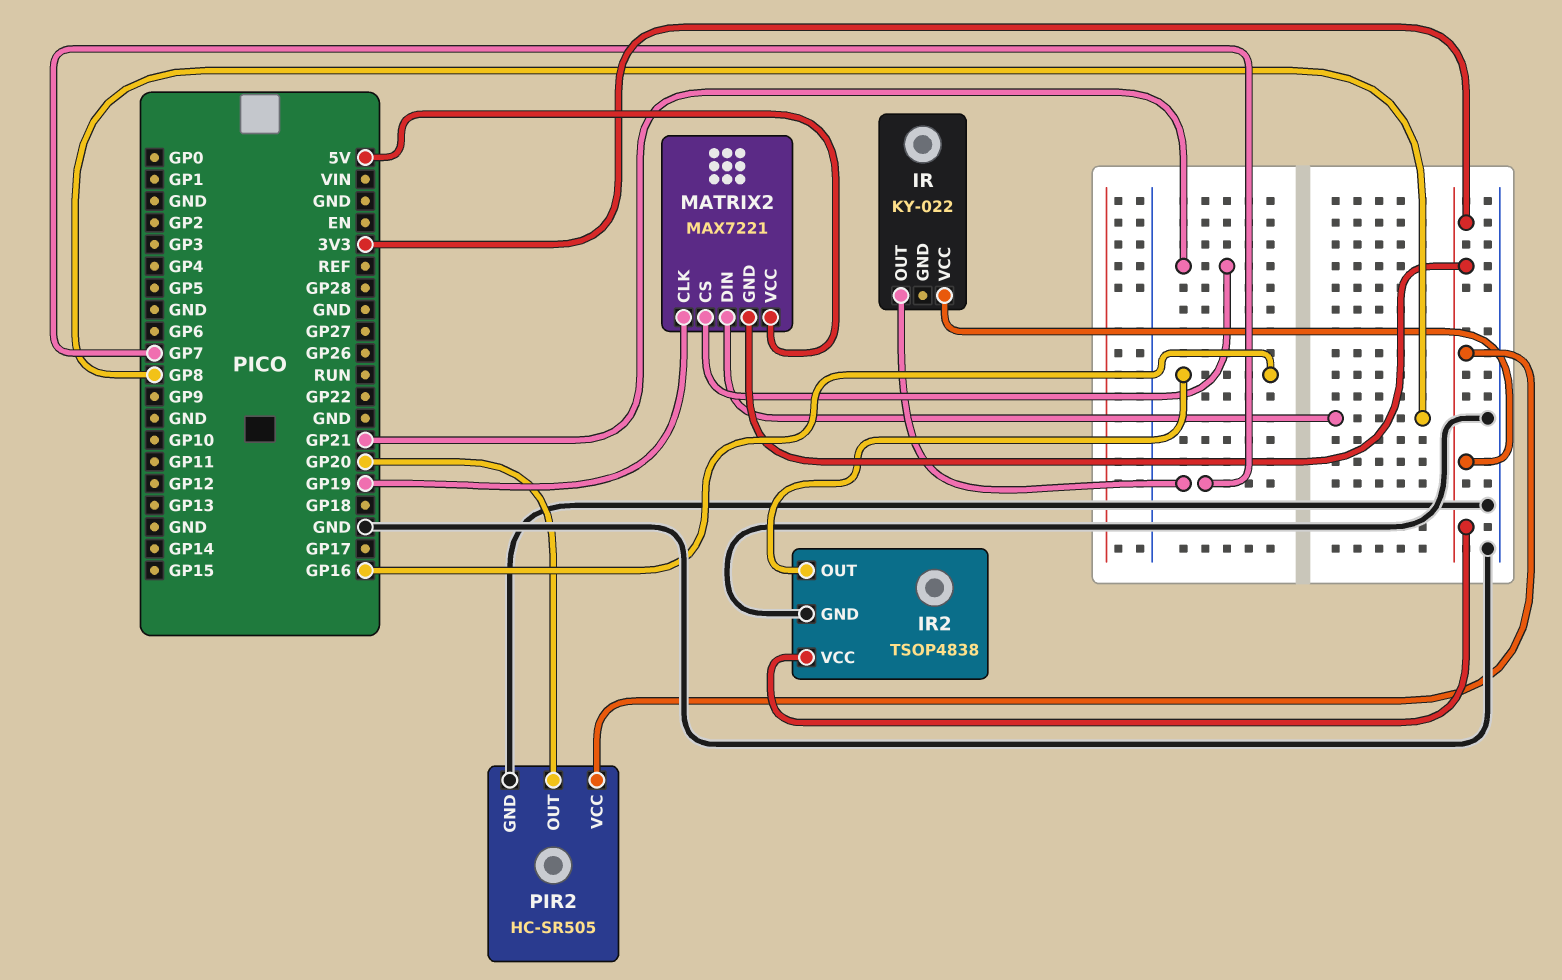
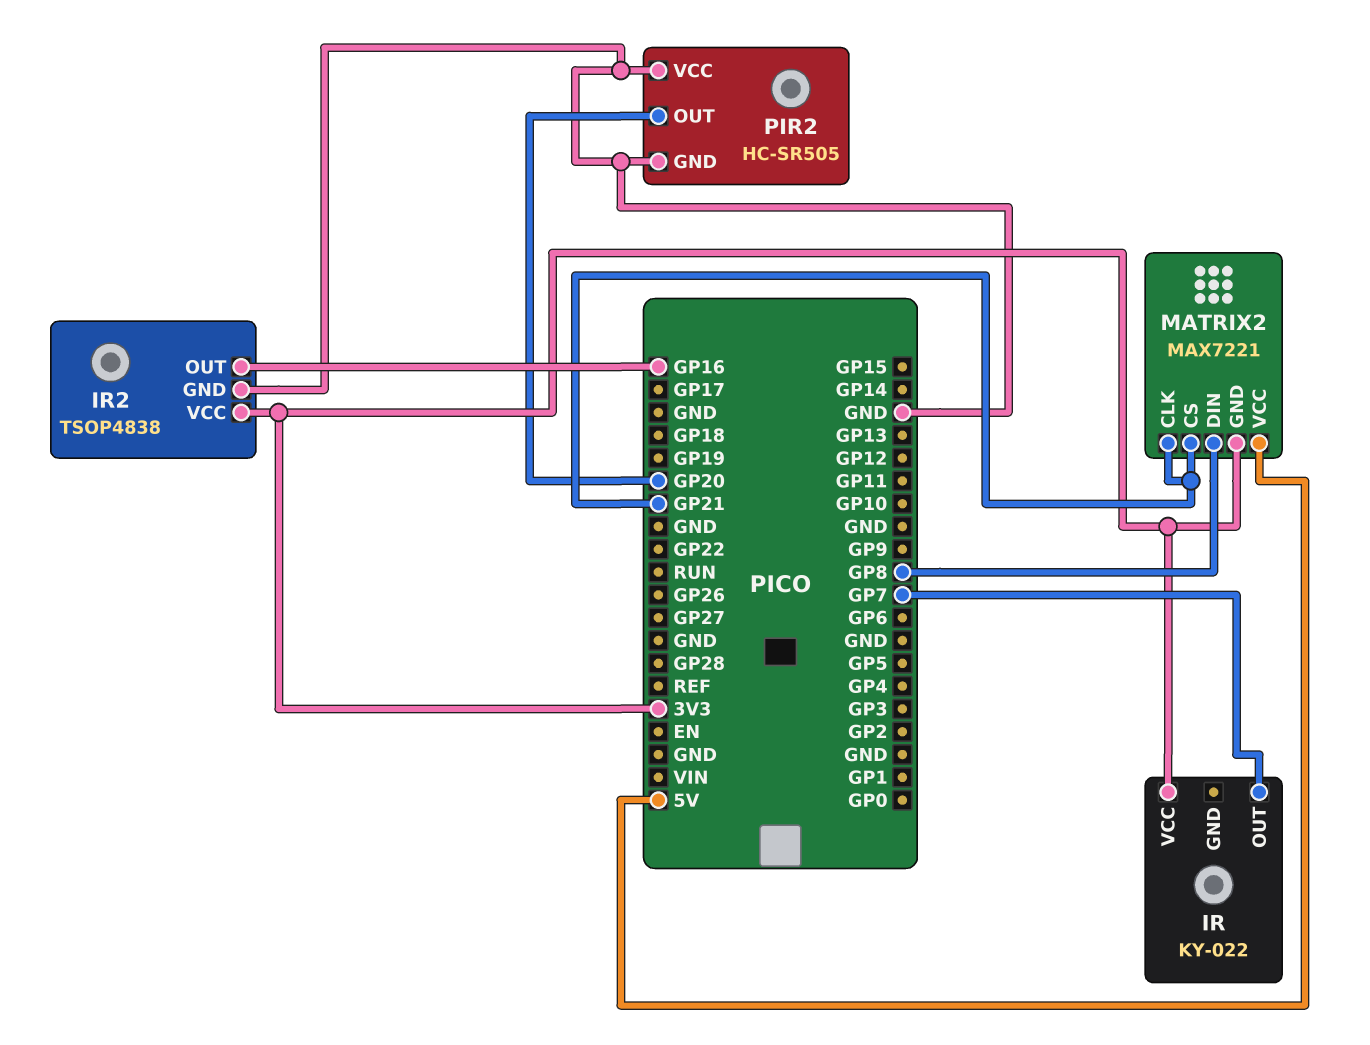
MATRIX2 pin CLK: GP19 -> GP21
PIR2 pin VCC: 3V3 -> GND

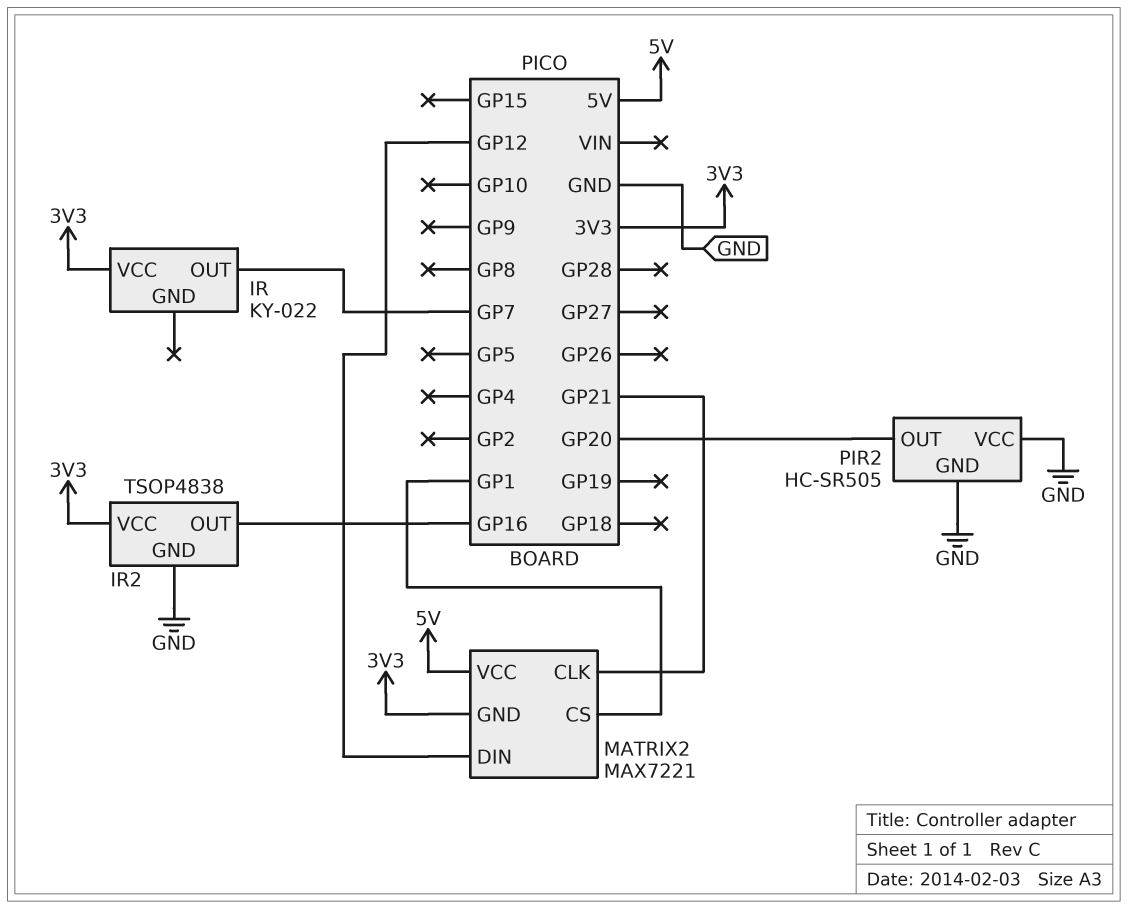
MATRIX2 pin CS: GP21 -> GP1
MATRIX2 pin DIN: GP8 -> GP12

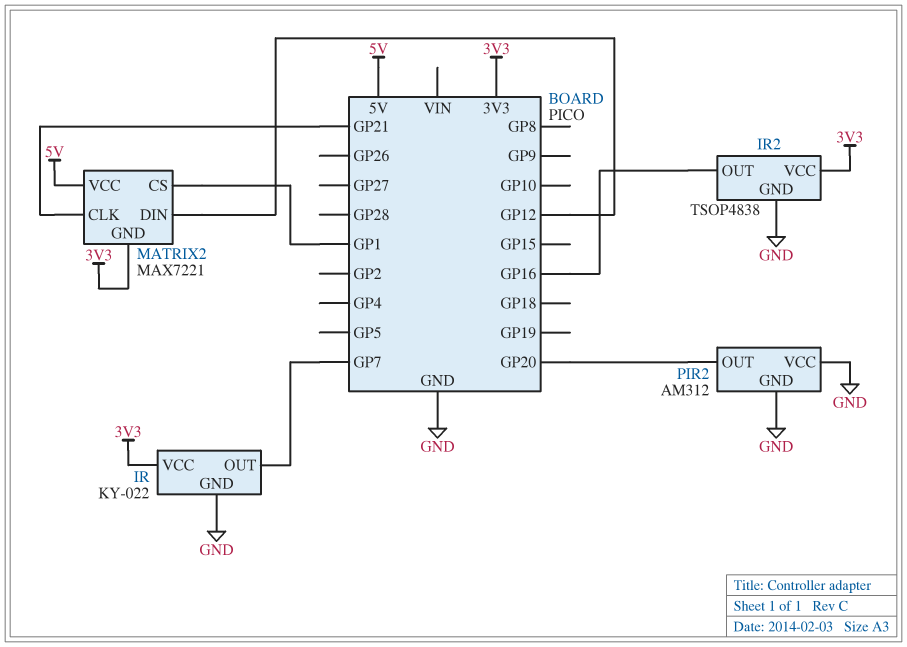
IR pin GND: none -> GND
PIR2: HC-SR505 -> AM312

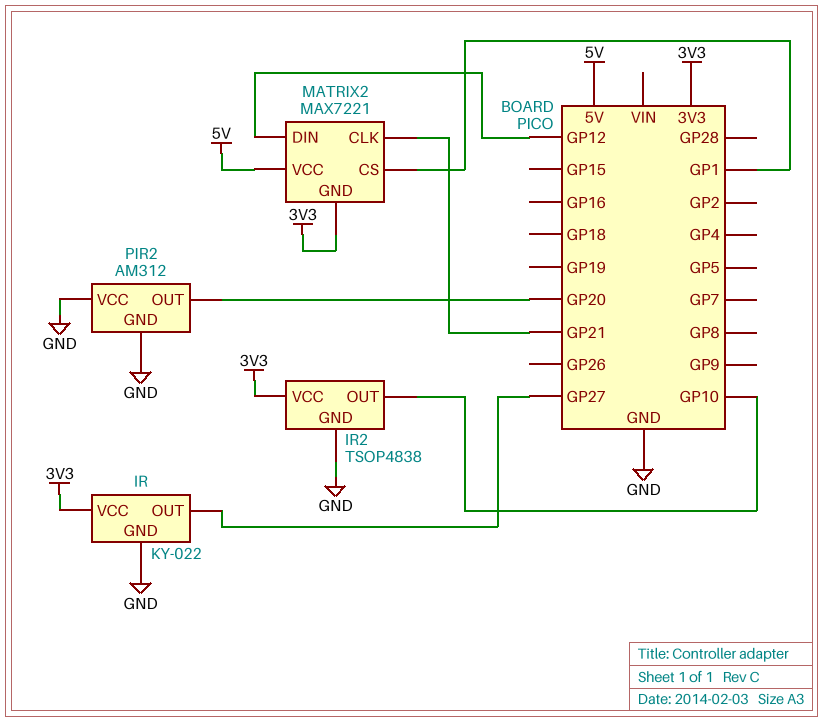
IR pin OUT: GP7 -> GP27
IR2 pin OUT: GP16 -> GP10

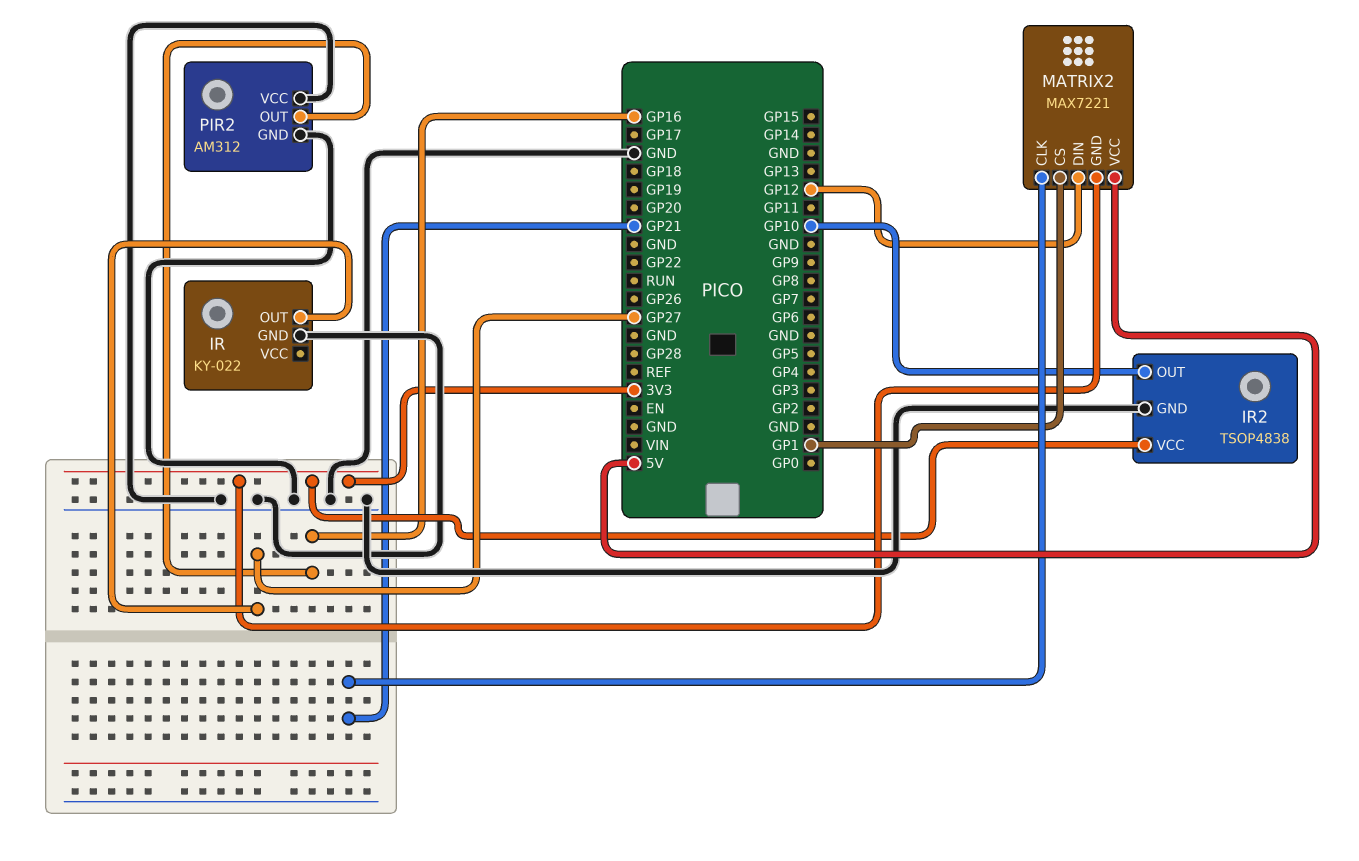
IR pin VCC: 3V3 -> none
PIR2 pin OUT: GP20 -> GP16

